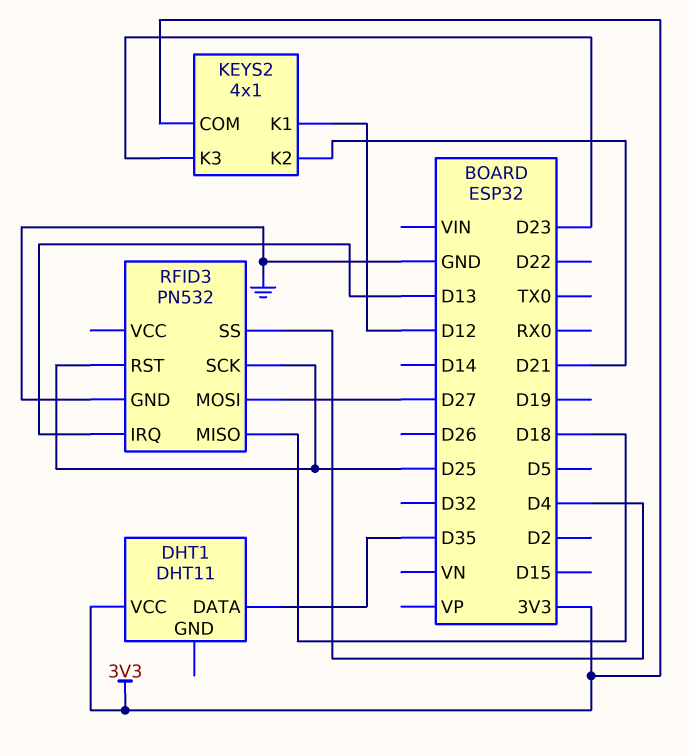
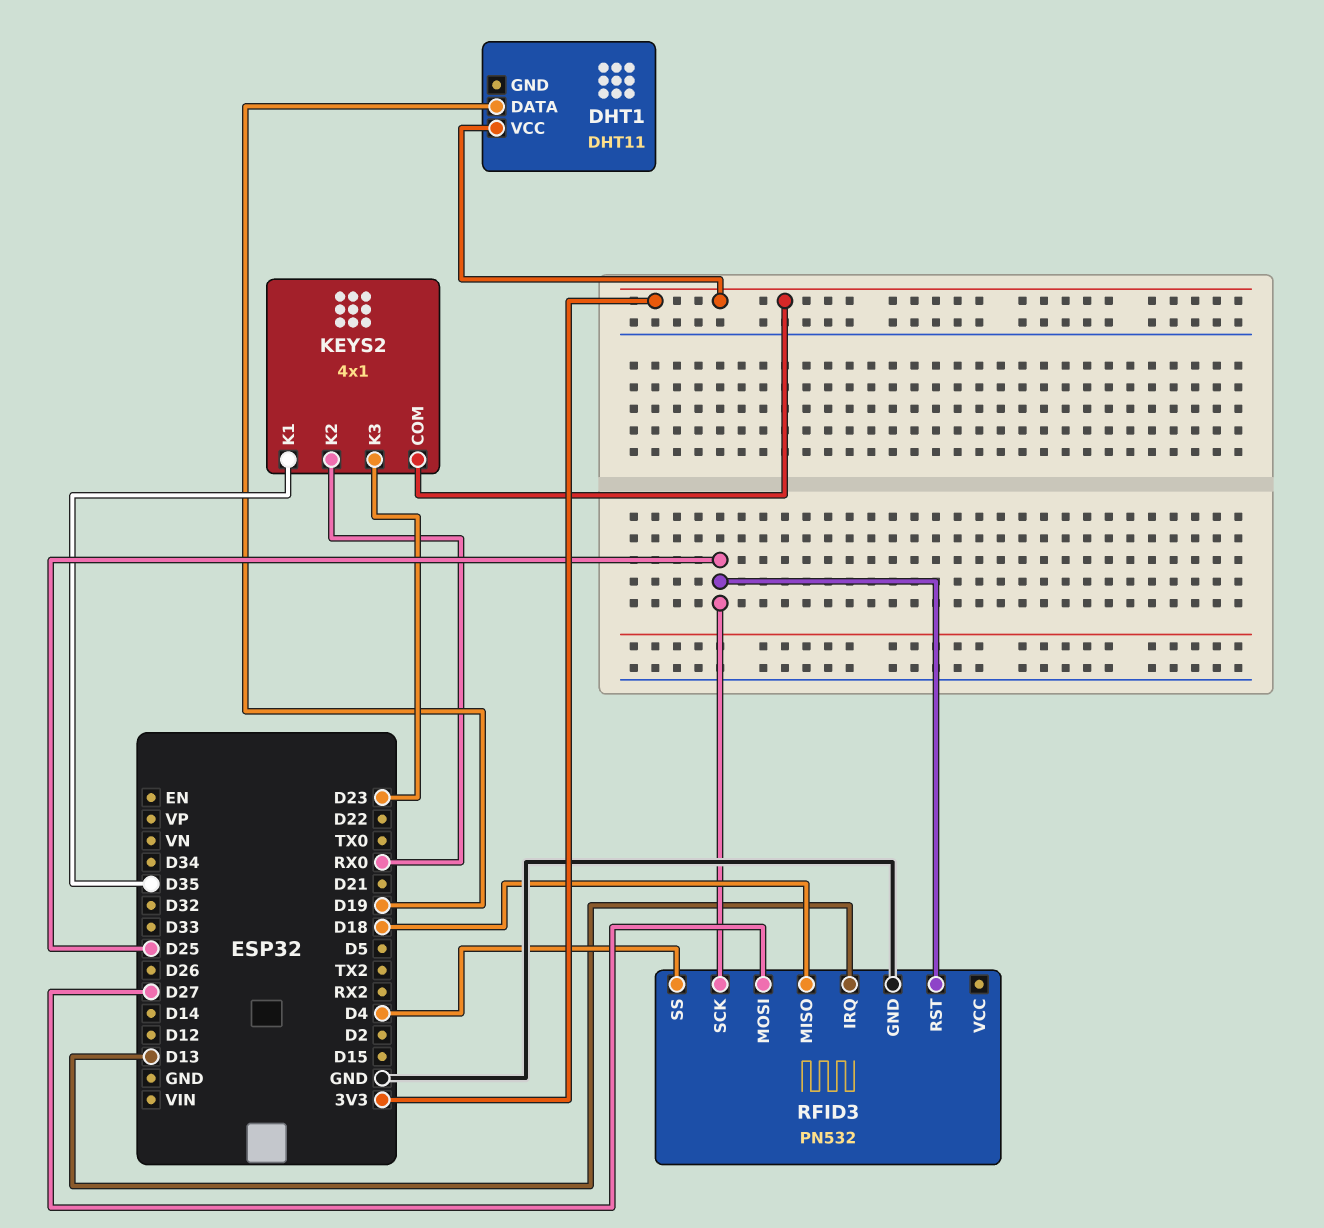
DHT1 pin DATA: D35 -> D19
KEYS2 pin K1: D12 -> D35
KEYS2 pin K2: D21 -> RX0

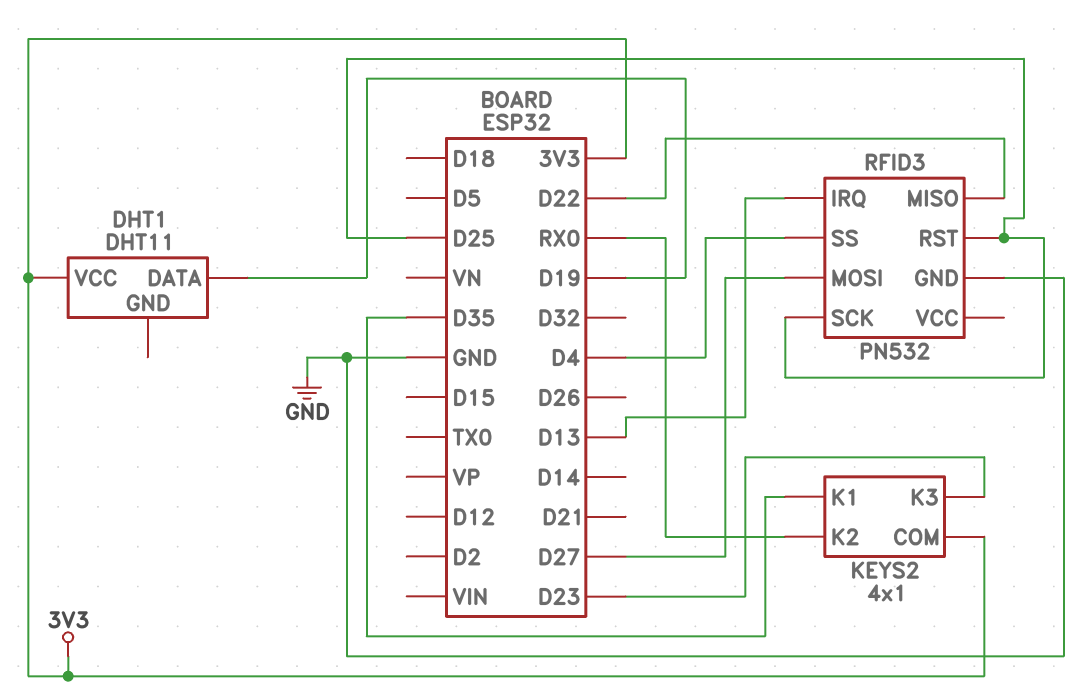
RFID3 pin MISO: D18 -> D22

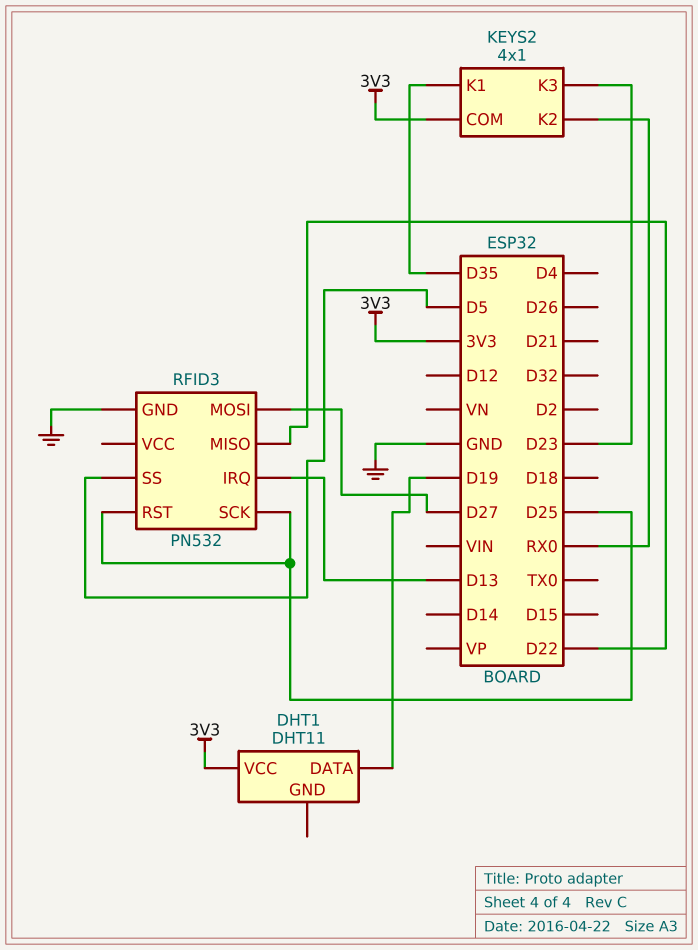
RFID3 pin SS: D4 -> D5

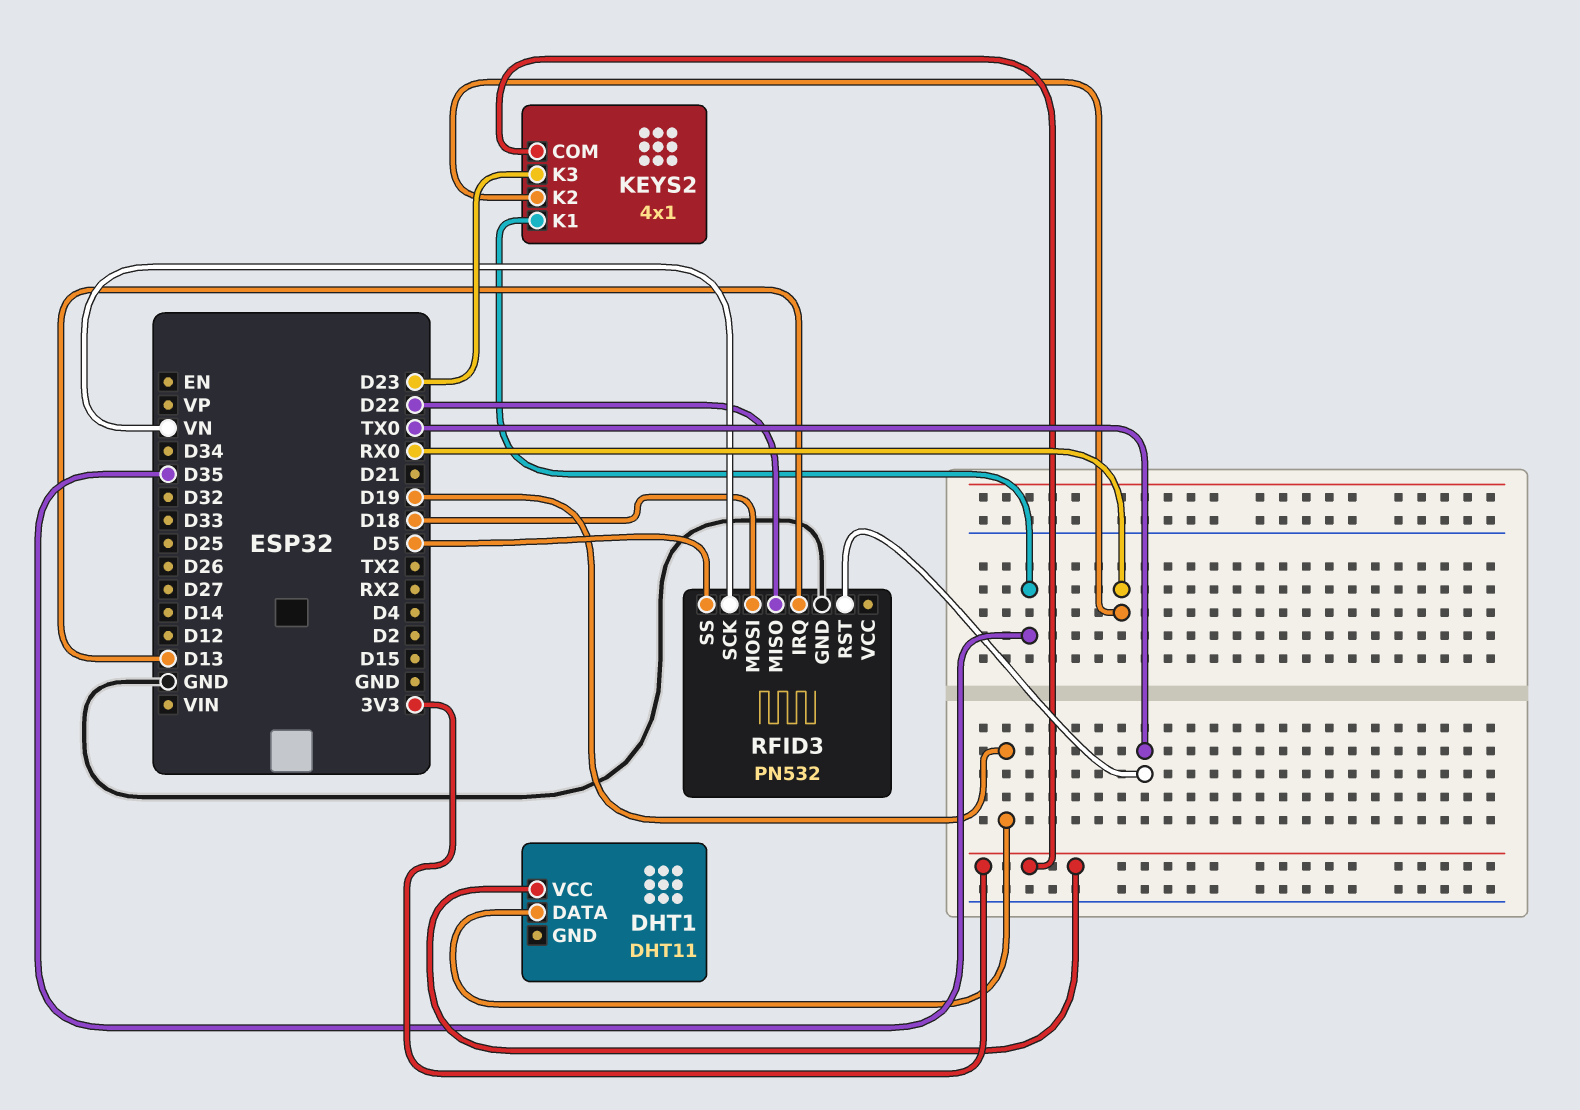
RFID3 pin MOSI: D27 -> D18
RFID3 pin RST: D25 -> TX0
RFID3 pin SCK: D25 -> VN

